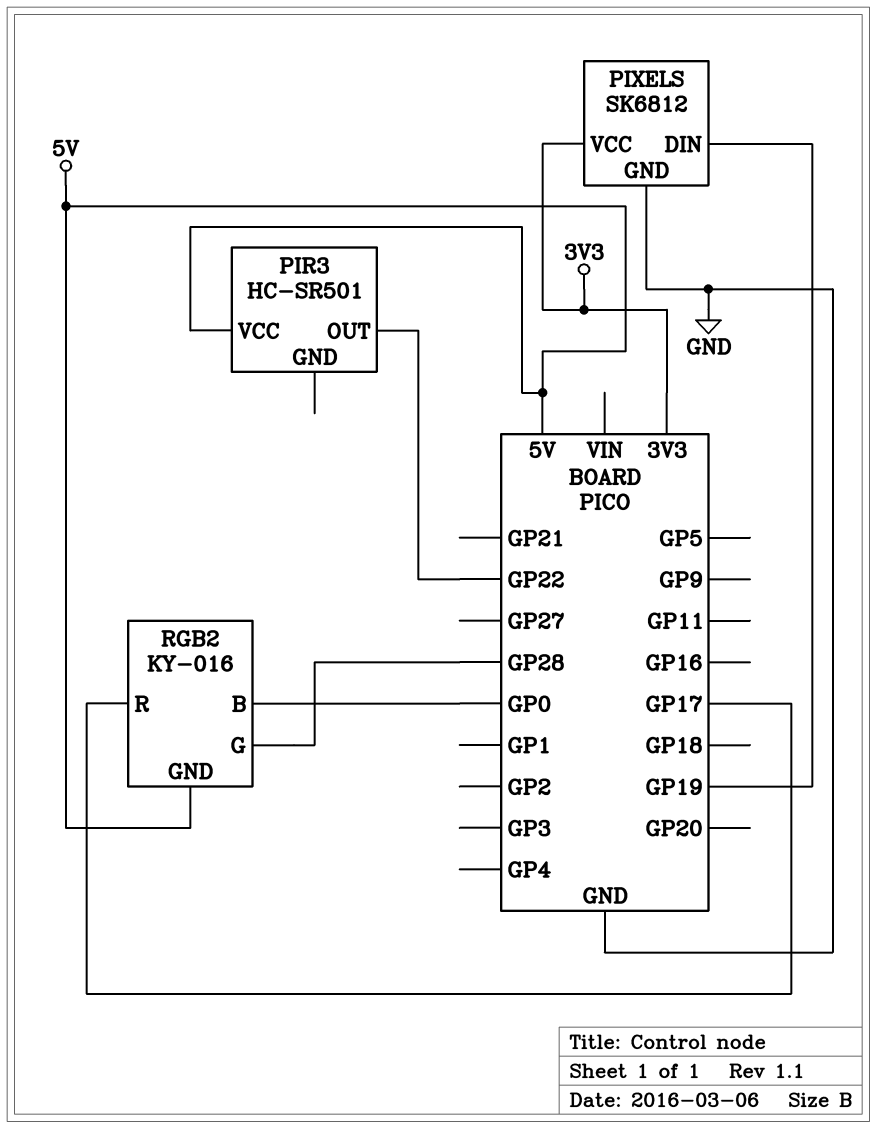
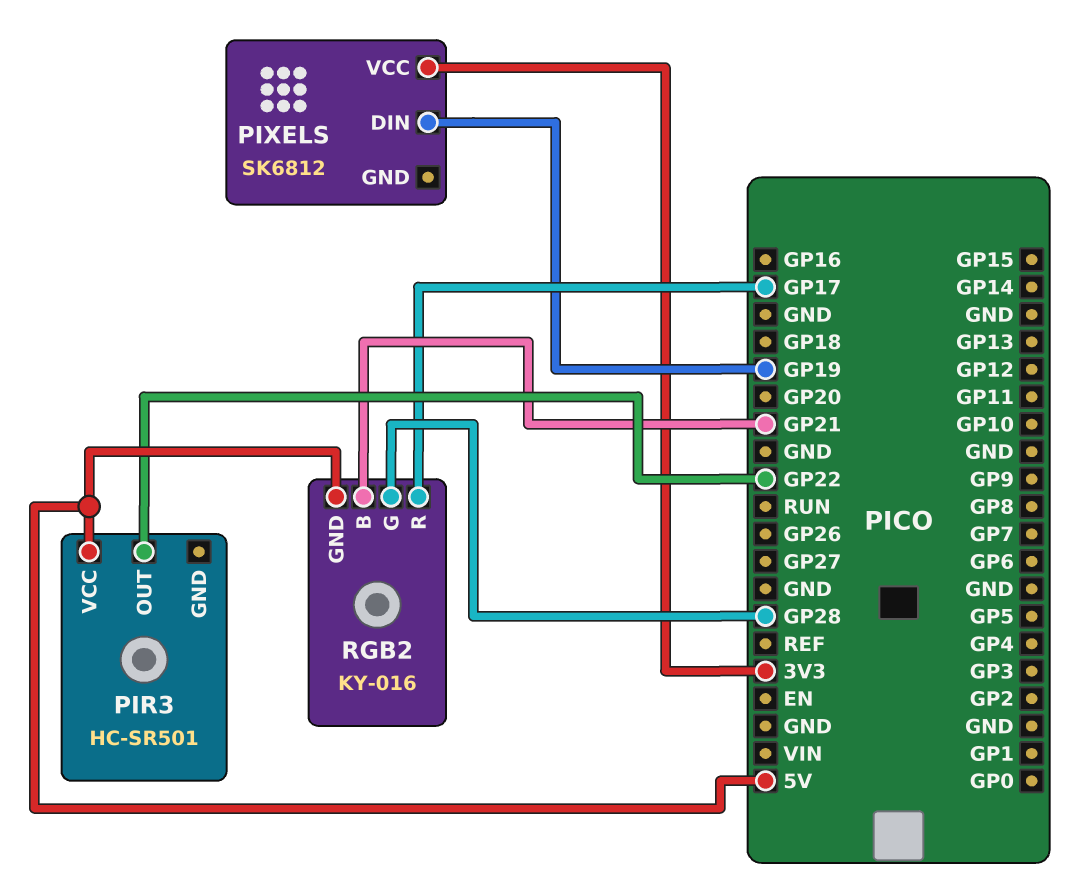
PIXELS pin GND: GND -> none
RGB2 pin B: GP0 -> GP21

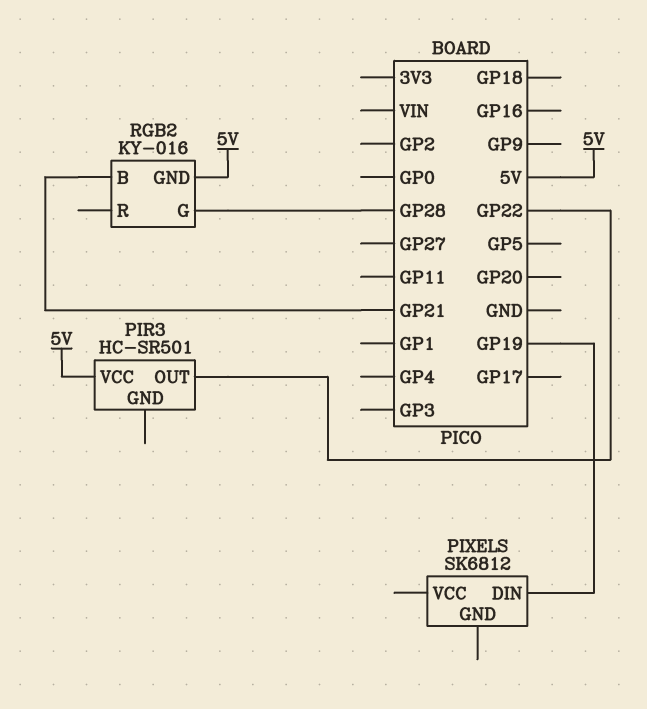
PIXELS pin VCC: 3V3 -> none
RGB2 pin R: GP17 -> none

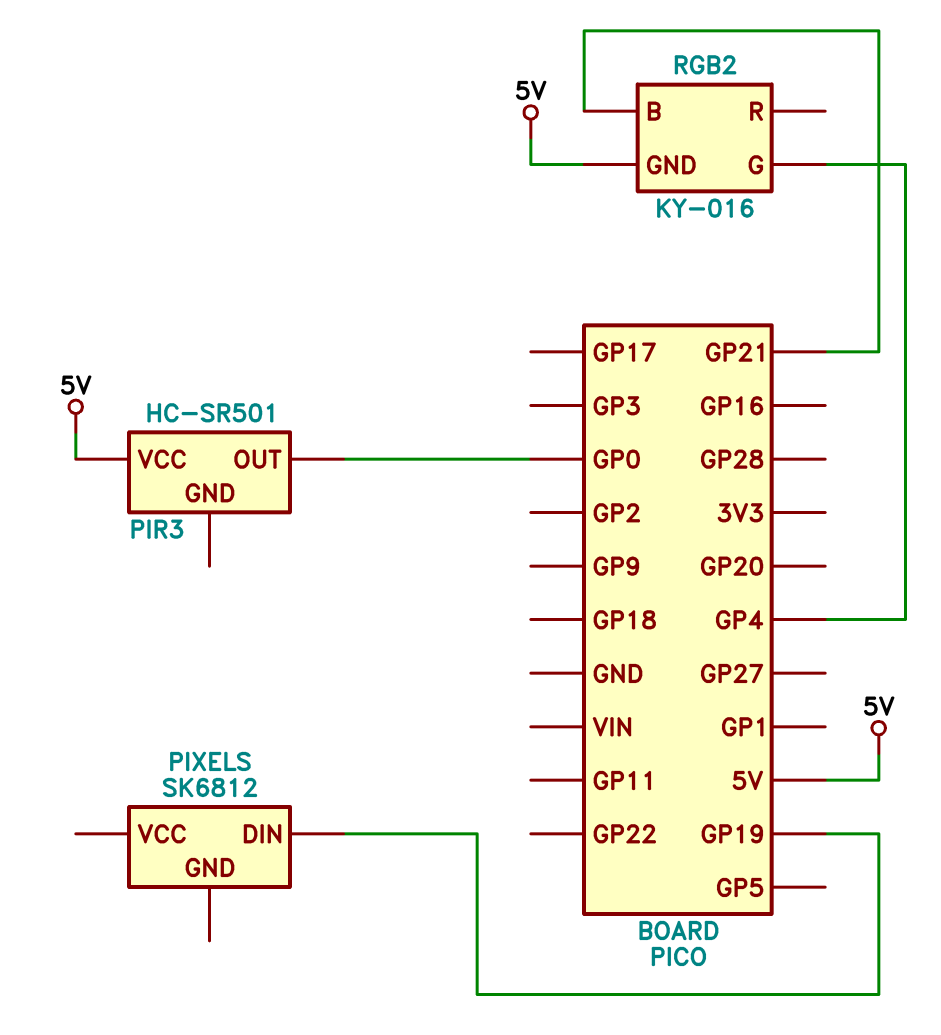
PIR3 pin OUT: GP22 -> GP0
RGB2 pin G: GP28 -> GP4

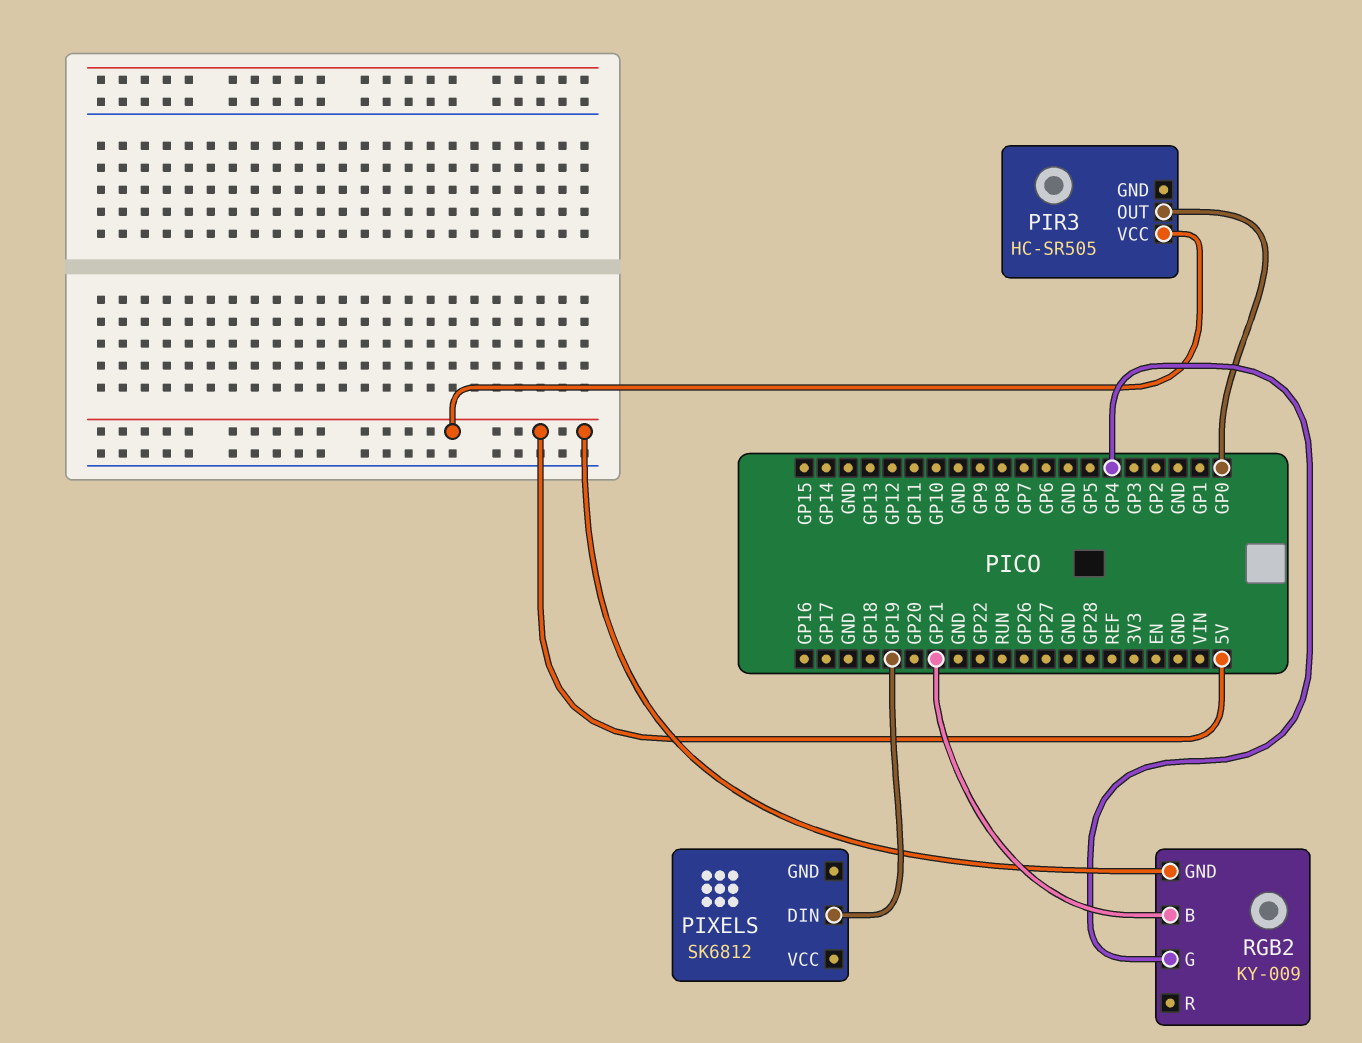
PIR3: HC-SR501 -> HC-SR505
RGB2: KY-016 -> KY-009

